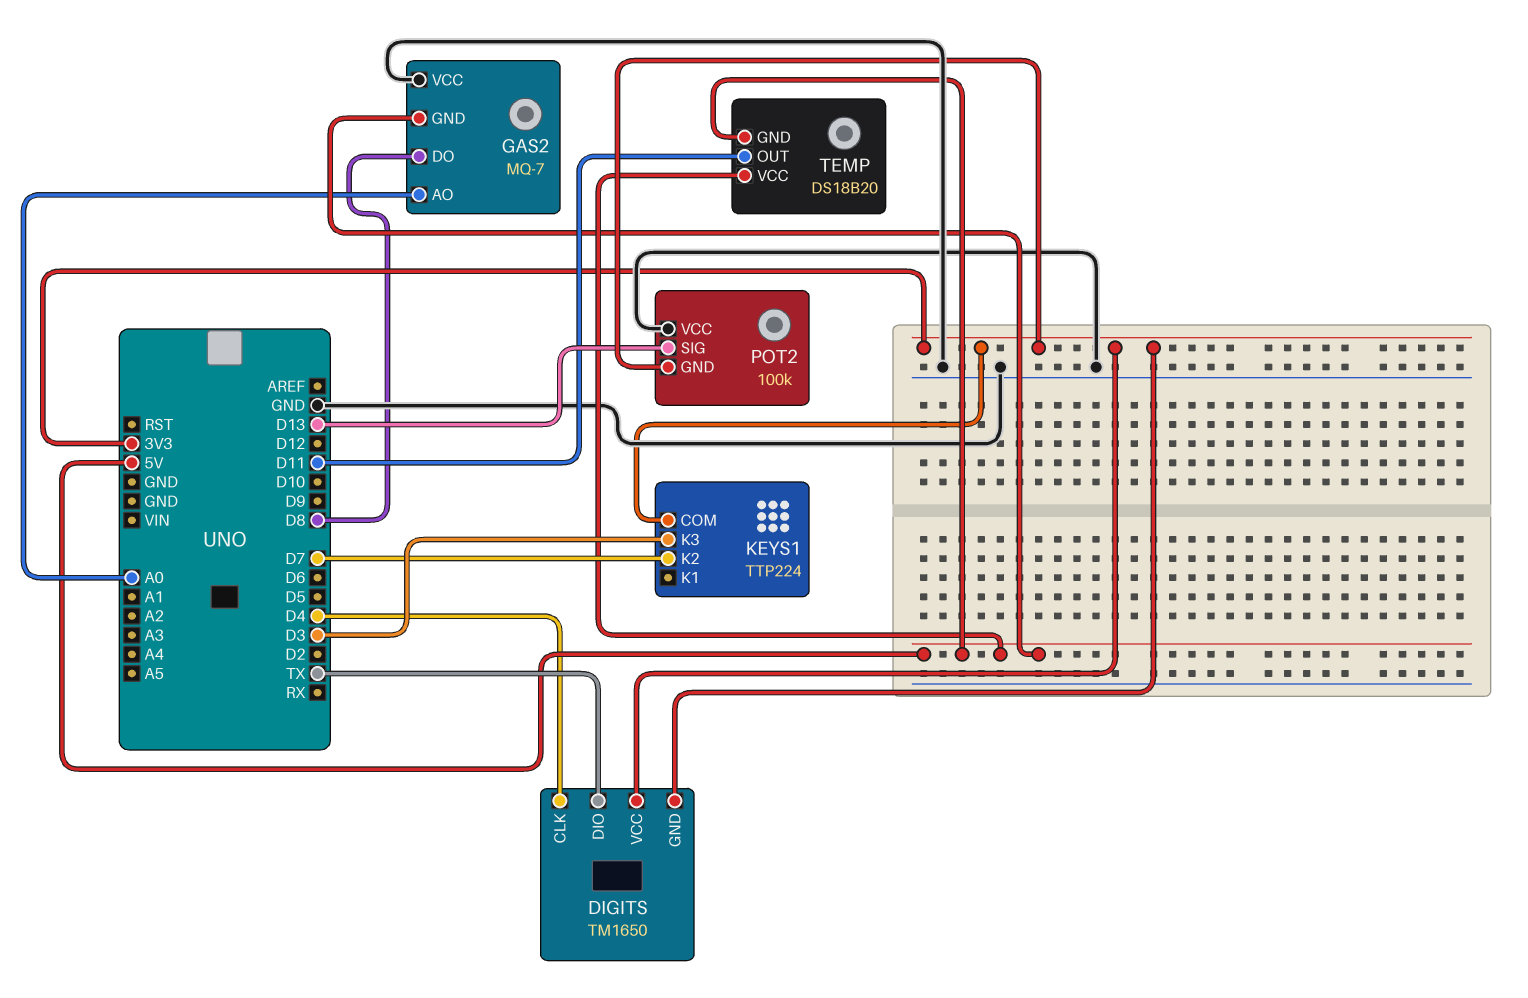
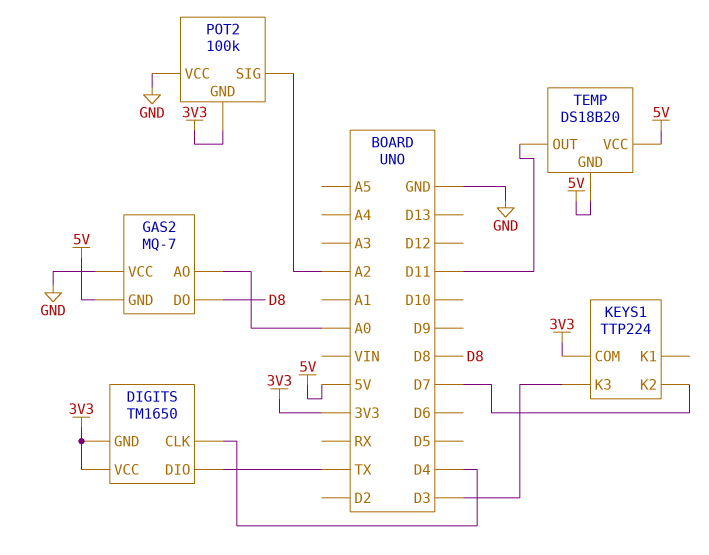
POT2 pin SIG: D13 -> A2

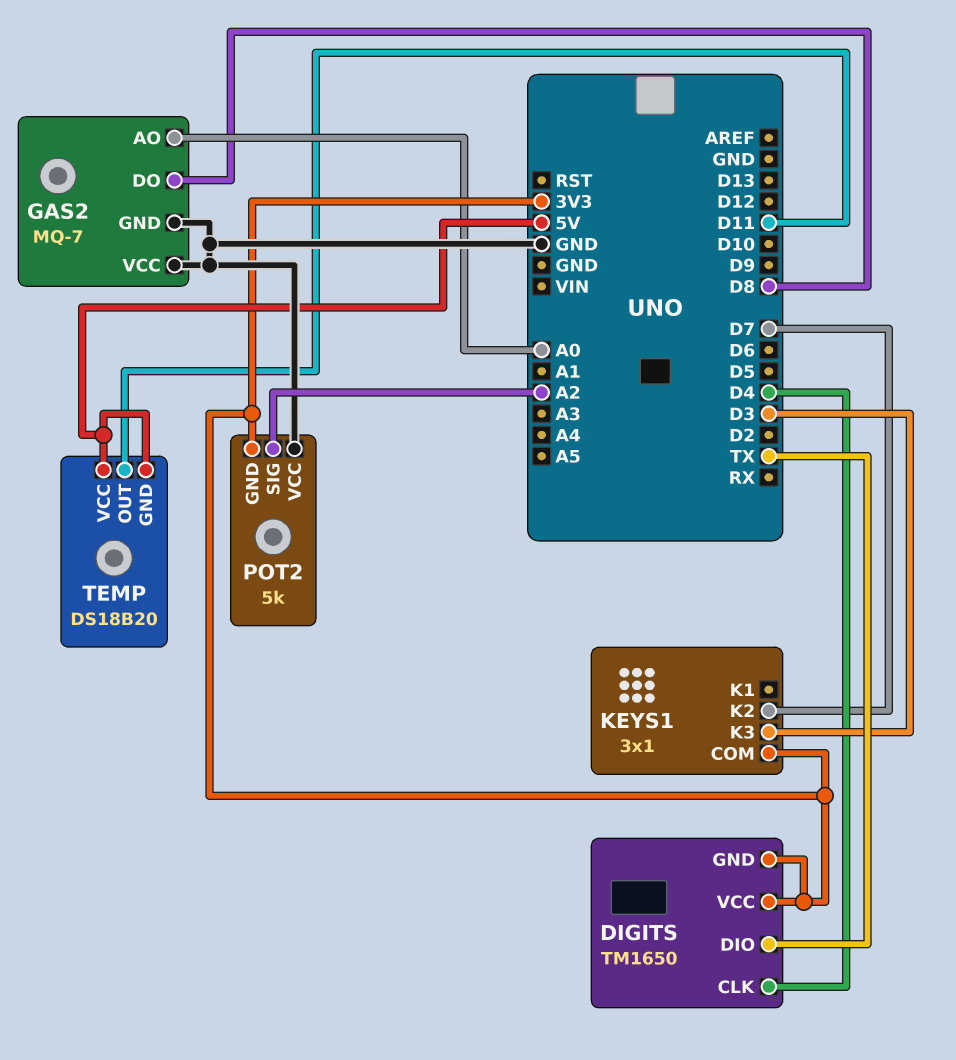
GAS2 pin GND: 5V -> GND
KEYS1: TTP224 -> 3x1
POT2: 100k -> 5k

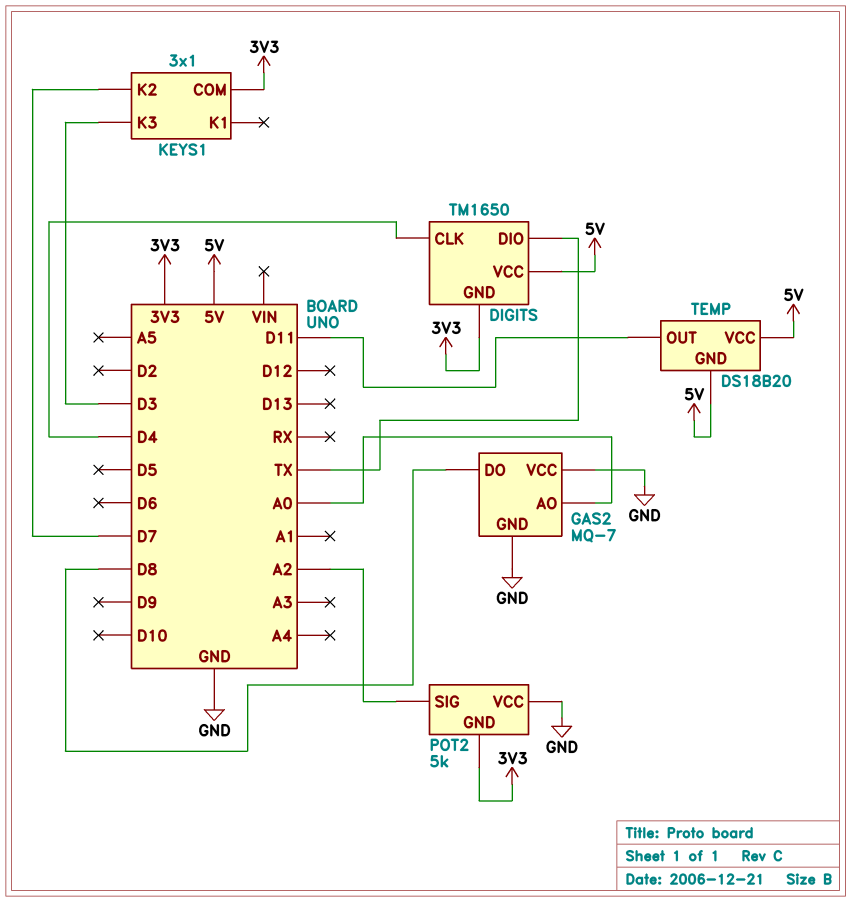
DIGITS pin VCC: 3V3 -> 5V

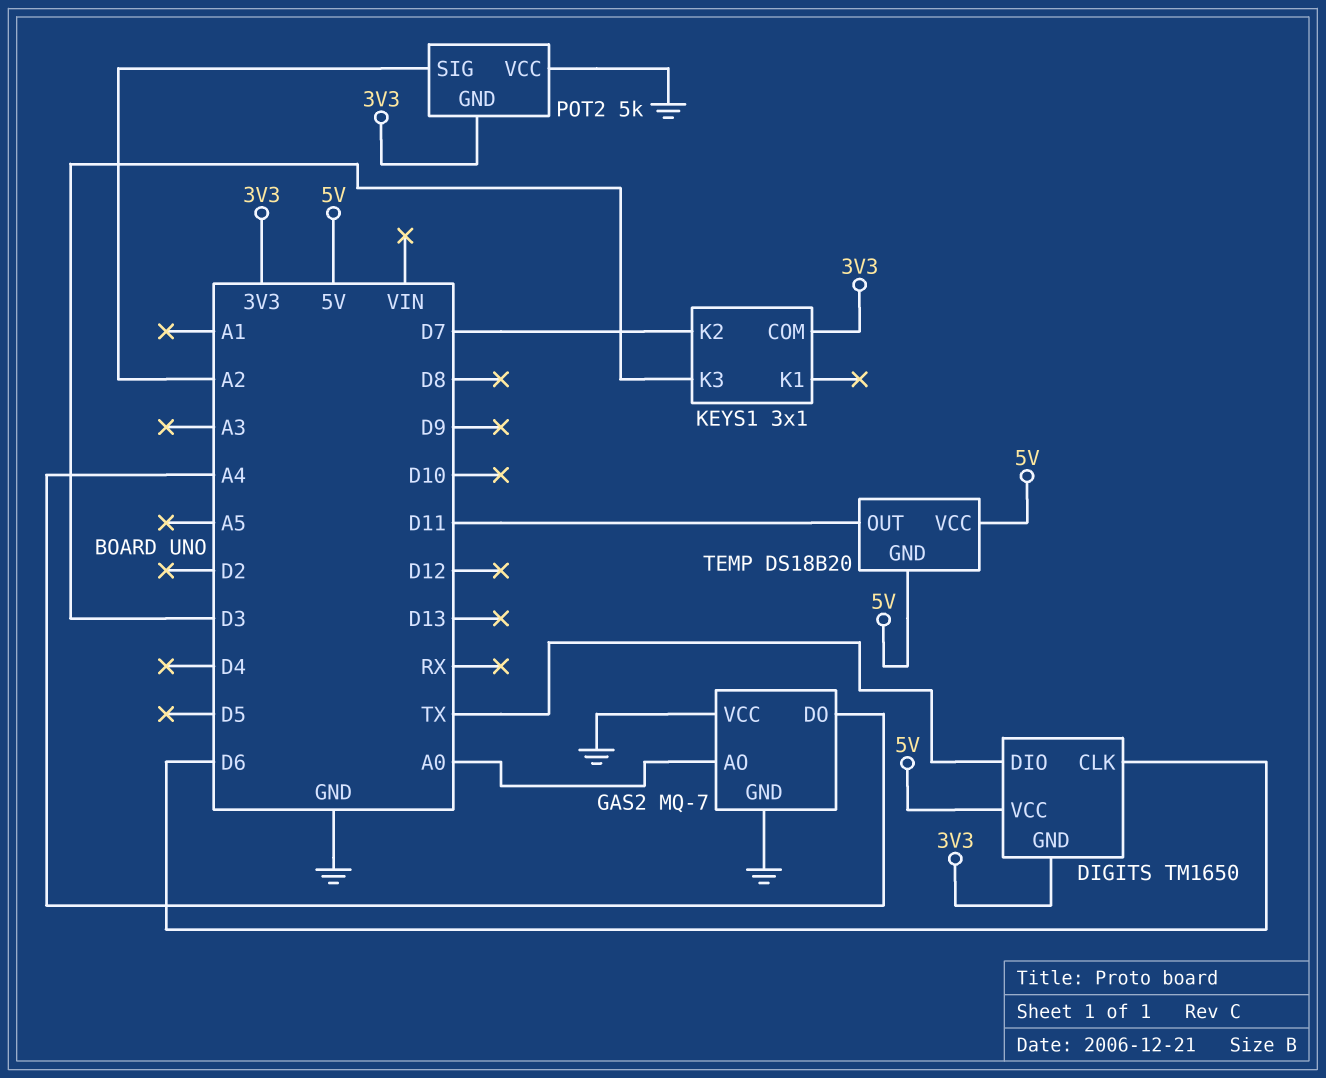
DIGITS pin CLK: D4 -> D6
GAS2 pin DO: D8 -> A4

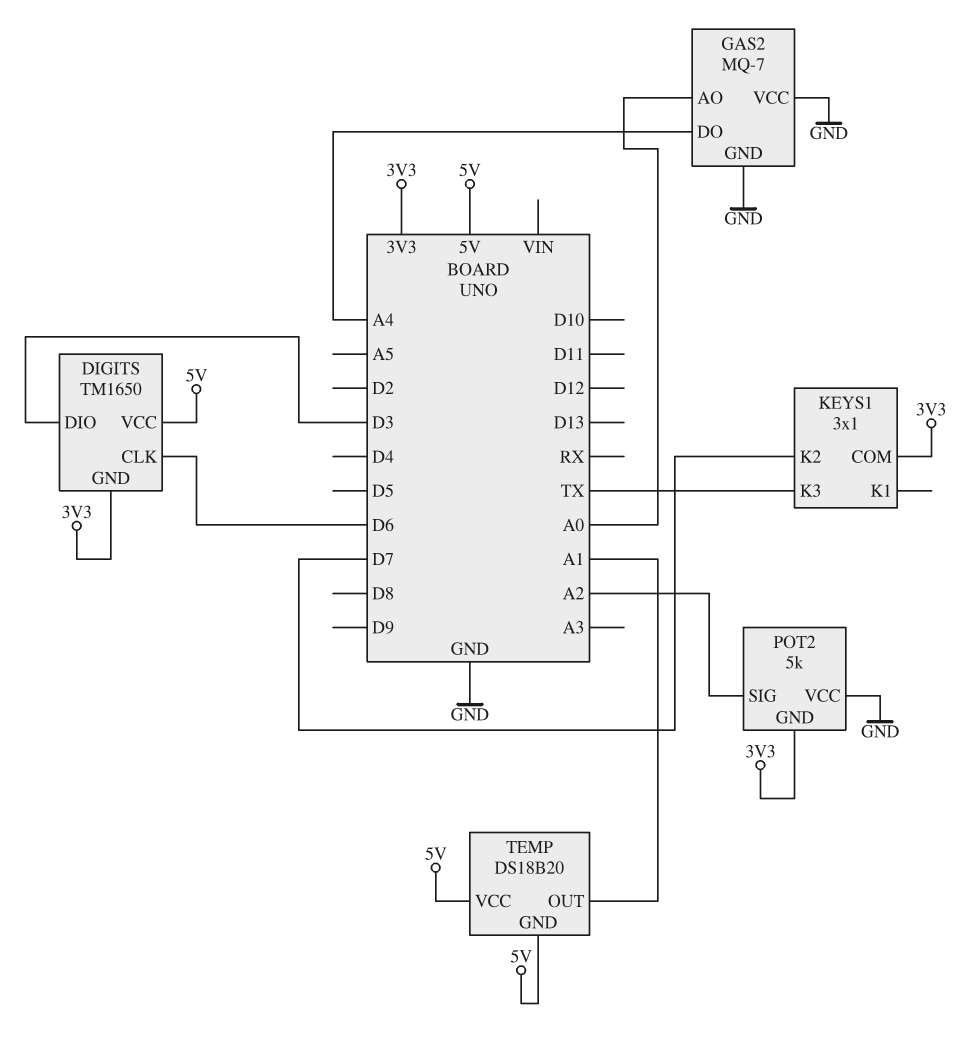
DIGITS pin DIO: TX -> D3
KEYS1 pin K3: D3 -> TX
TEMP pin OUT: D11 -> A1

